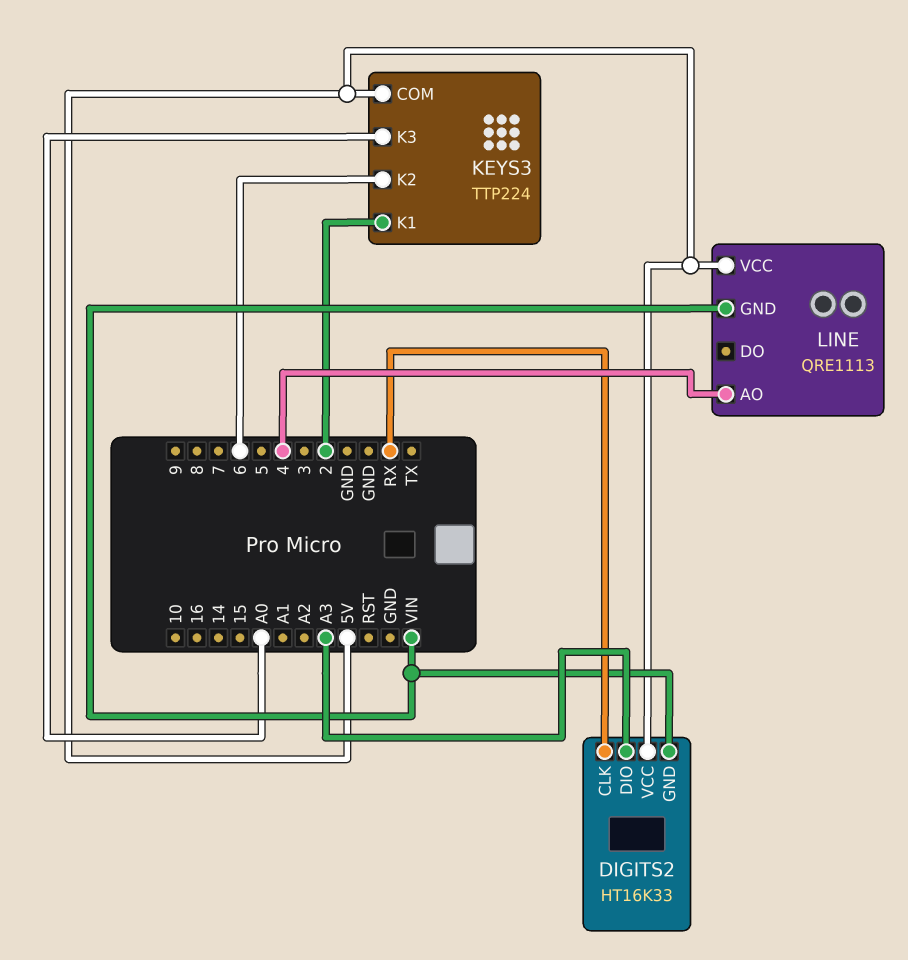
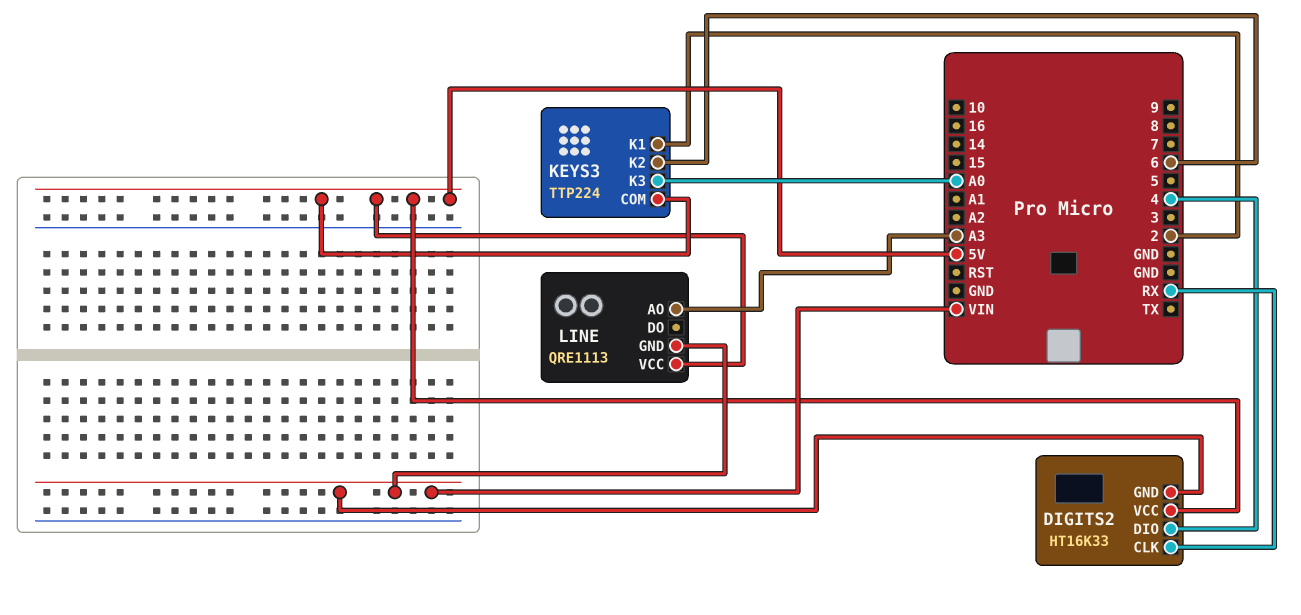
DIGITS2 pin DIO: A3 -> 4
LINE pin AO: 4 -> A3

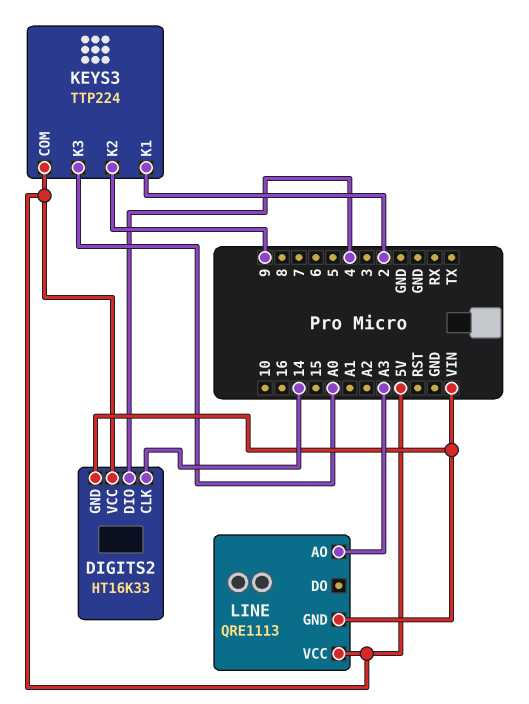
DIGITS2 pin CLK: RX -> 14
KEYS3 pin K2: 6 -> 9

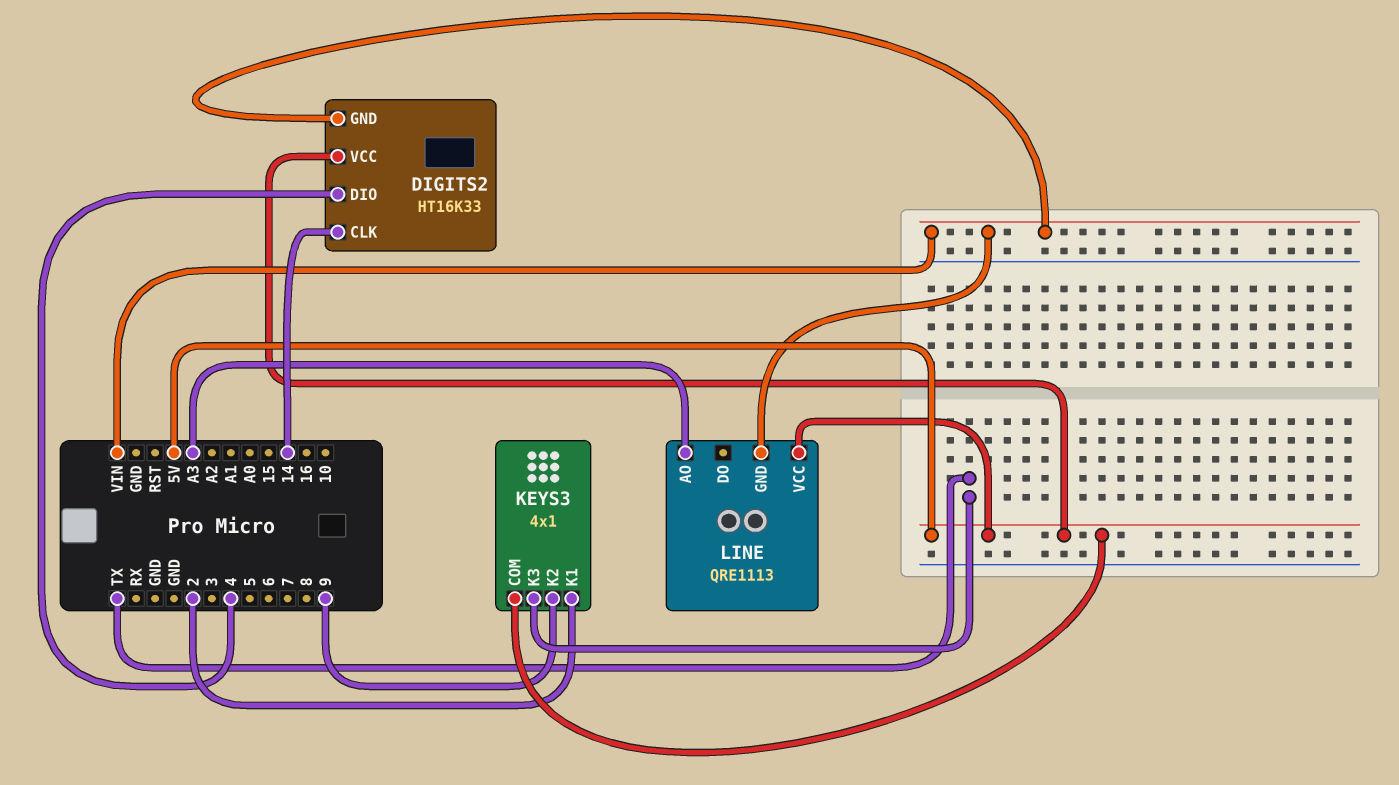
KEYS3: TTP224 -> 4x1
KEYS3 pin K3: A0 -> TX

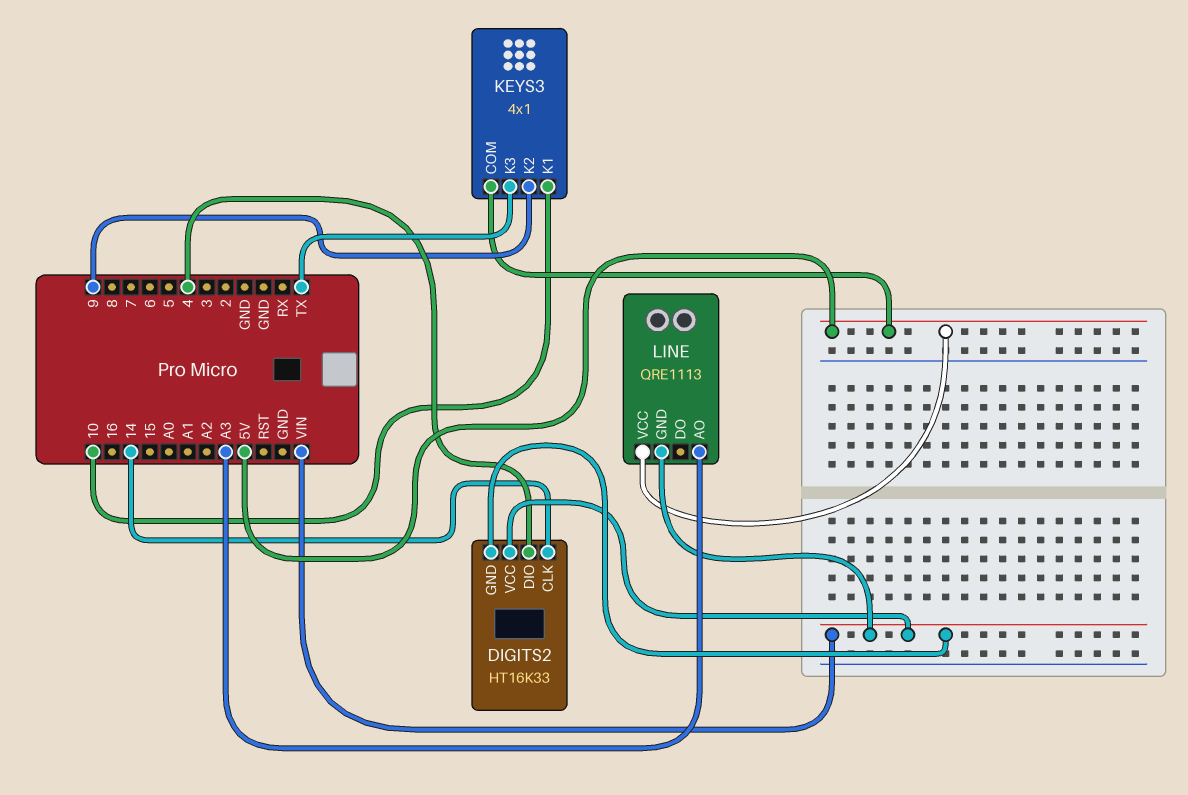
DIGITS2 pin VCC: 5V -> VIN
KEYS3 pin K1: 2 -> 10

